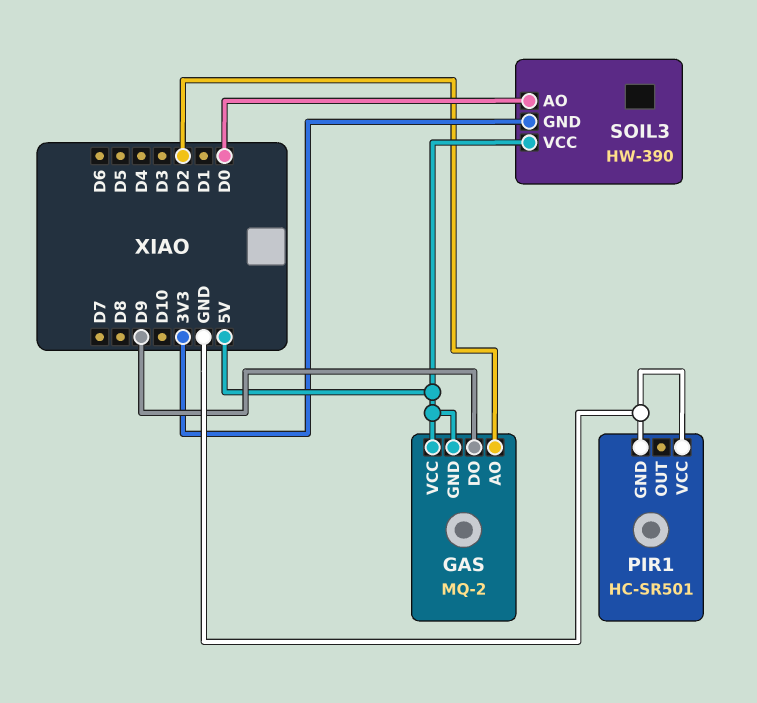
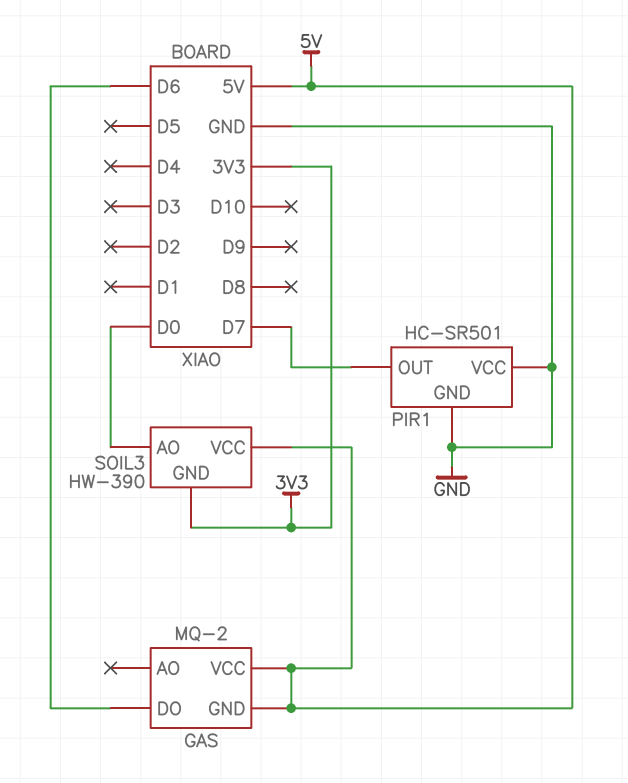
GAS pin AO: D2 -> none
GAS pin DO: D9 -> D6
PIR1 pin OUT: none -> D7

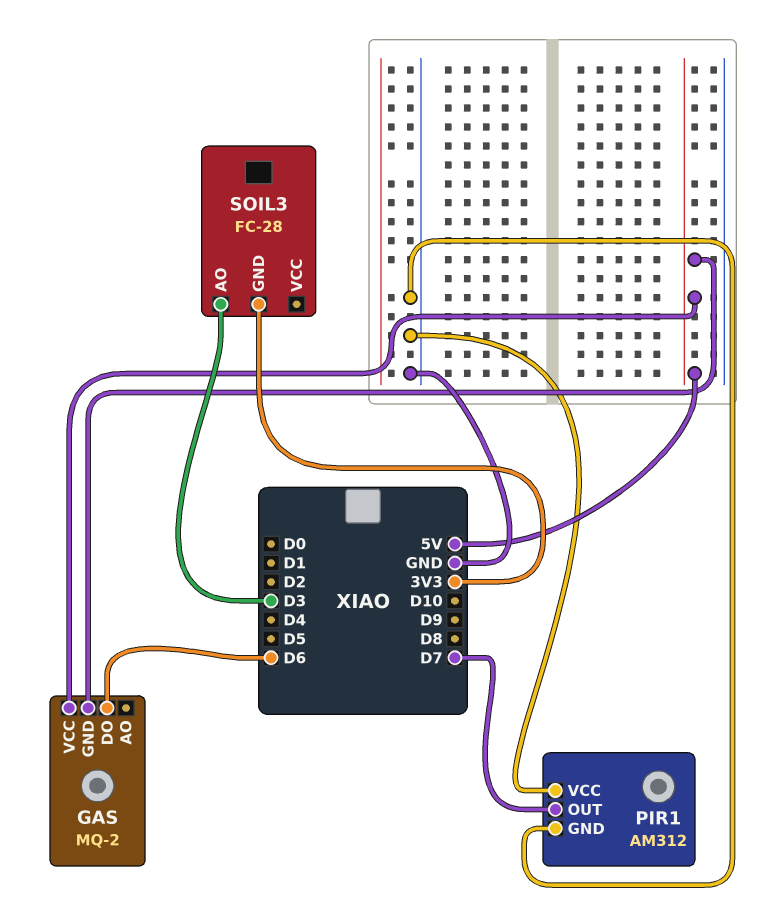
PIR1: HC-SR501 -> AM312
SOIL3: HW-390 -> FC-28
SOIL3 pin AO: D0 -> D3
SOIL3 pin VCC: 5V -> none

